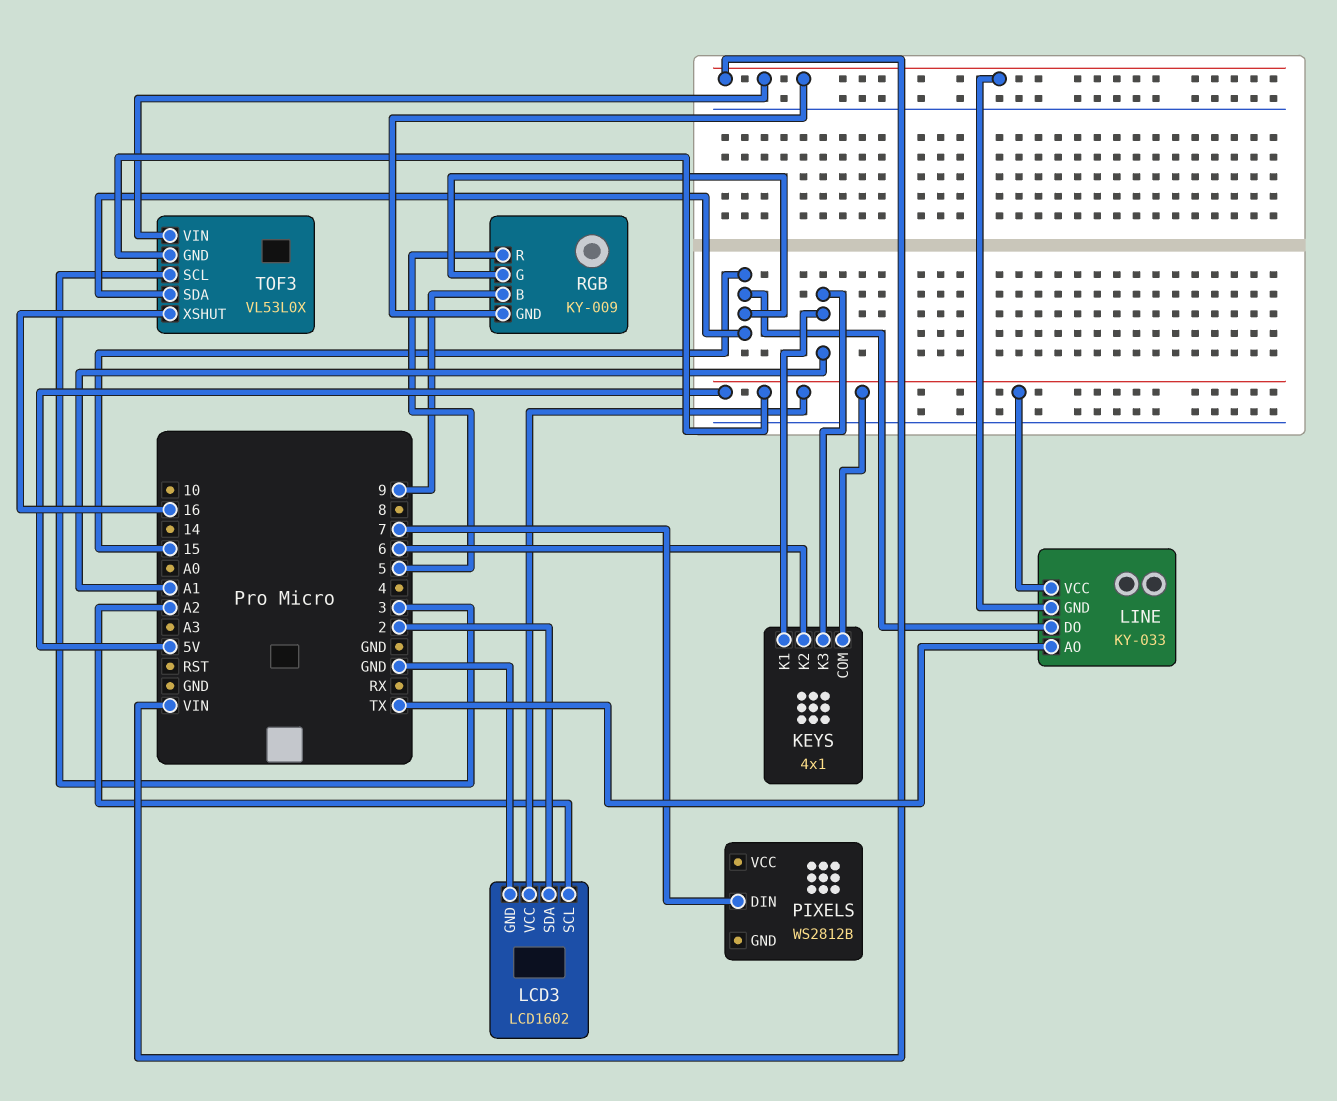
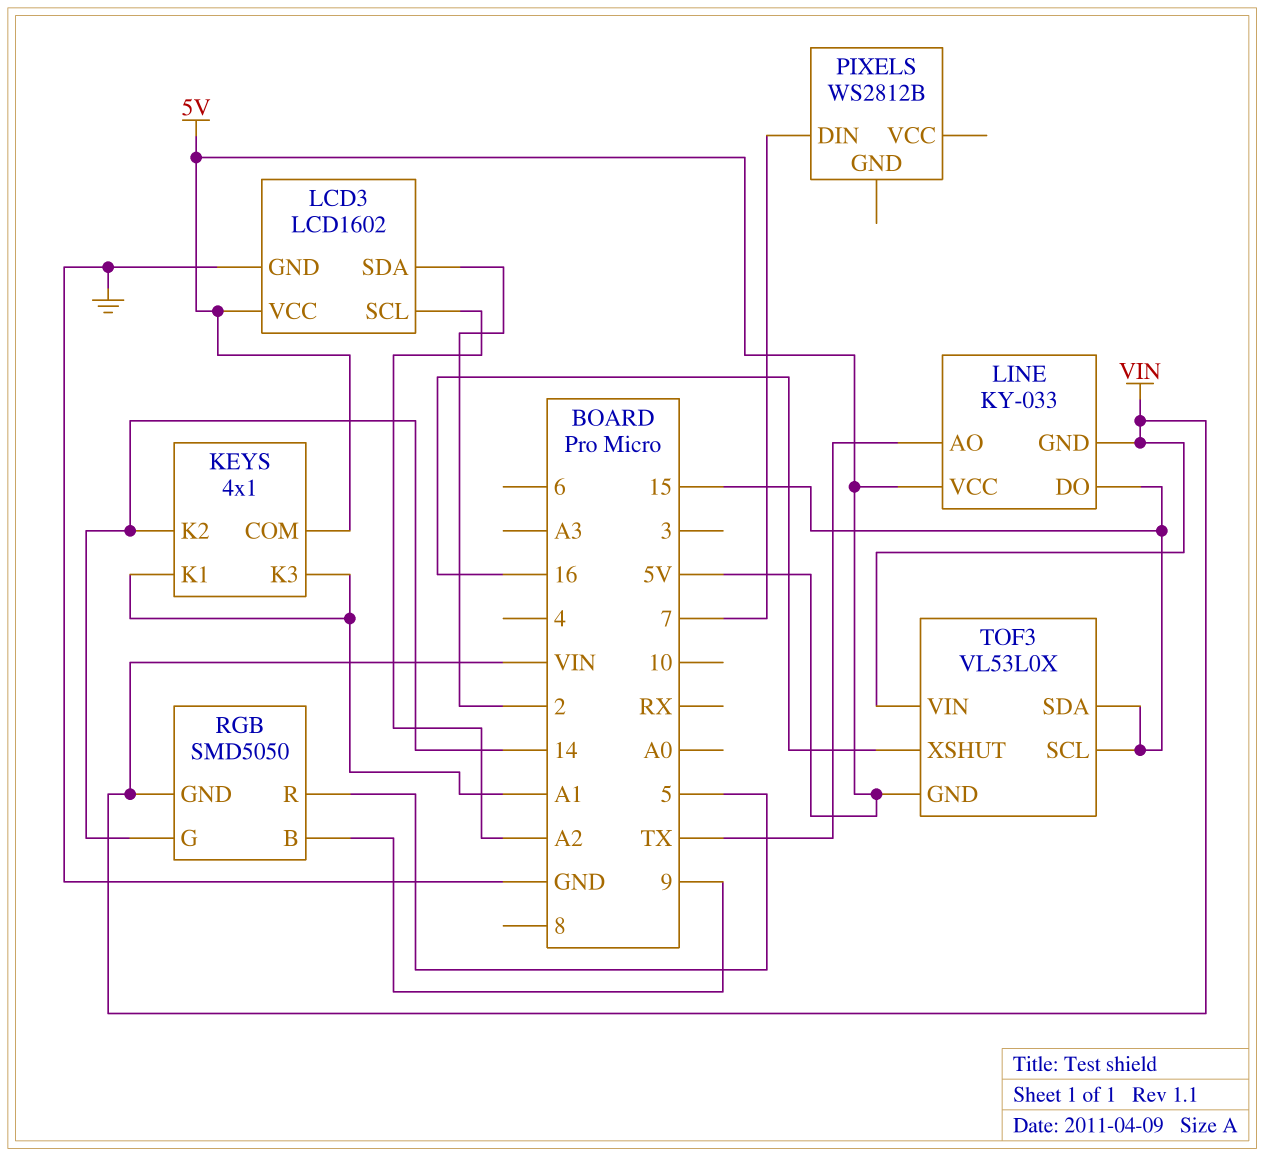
KEYS pin K2: 6 -> 14
RGB: KY-009 -> SMD5050
RGB pin G: 15 -> 14
TOF3 pin SCL: 3 -> 15

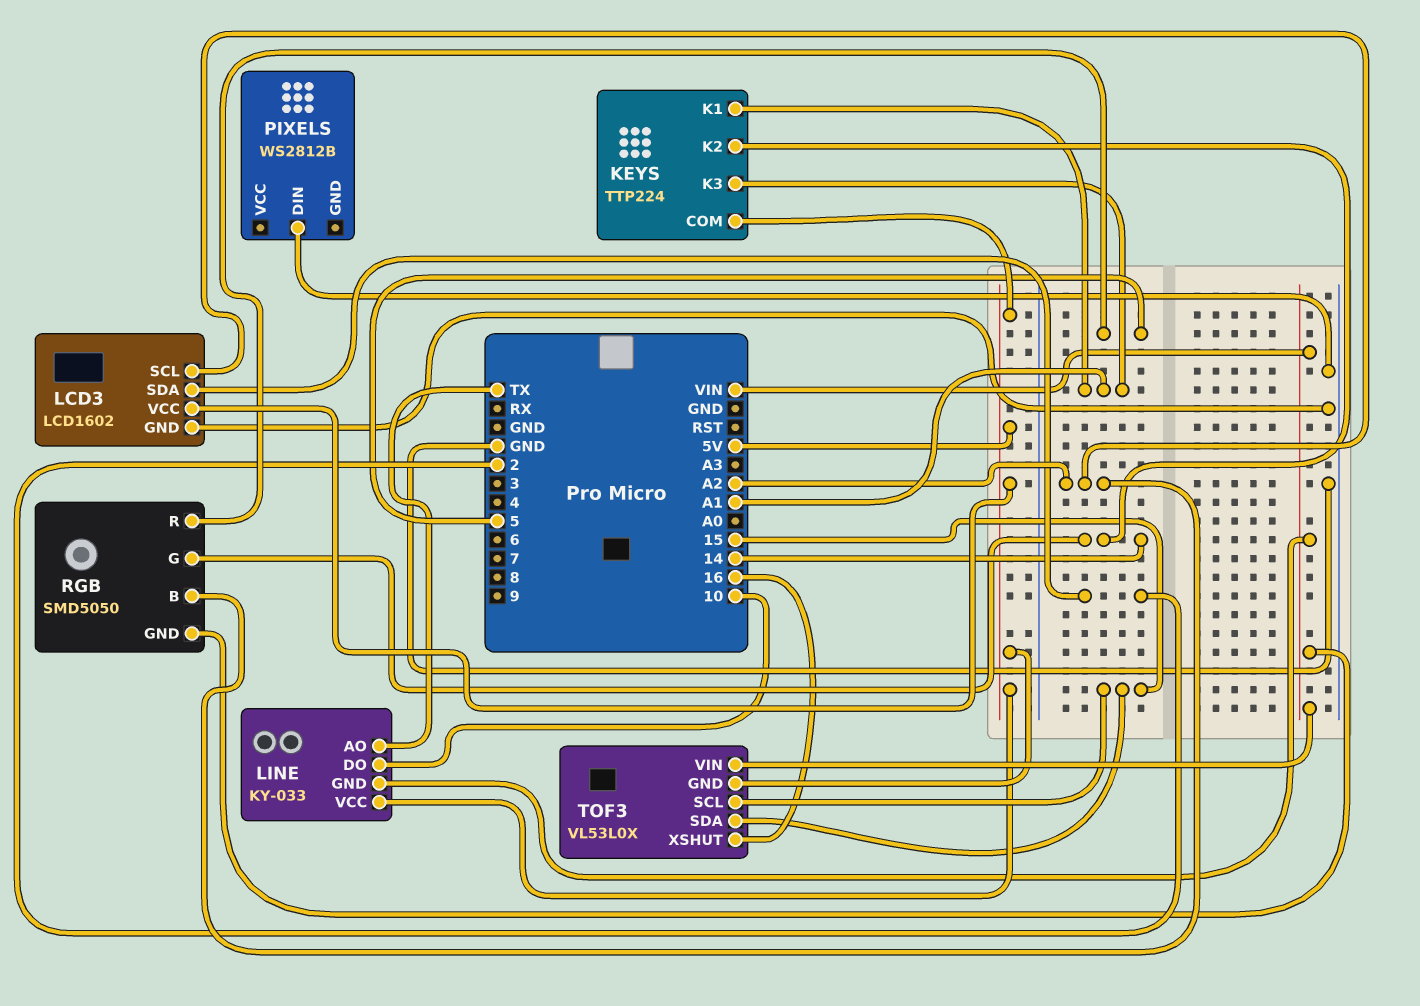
KEYS: 4x1 -> TTP224
LINE pin DO: 15 -> 10
PIXELS pin DIN: 7 -> GND
RGB pin B: 9 -> A2

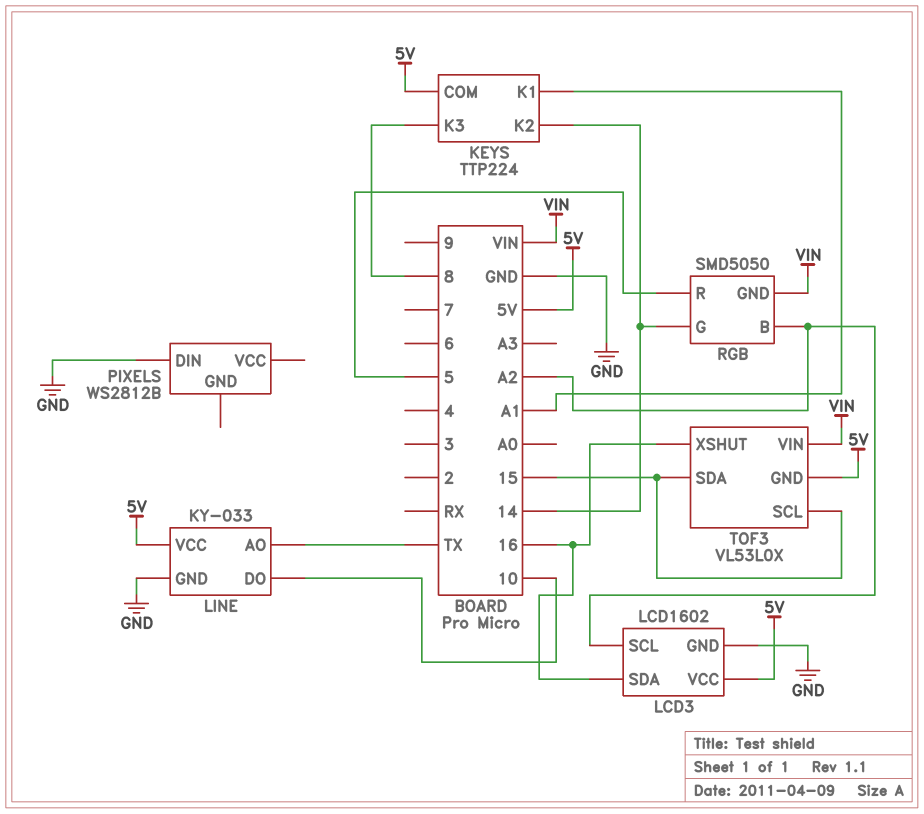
KEYS pin K3: A1 -> 8
LCD3 pin SDA: 2 -> 16
LINE pin GND: VIN -> GND

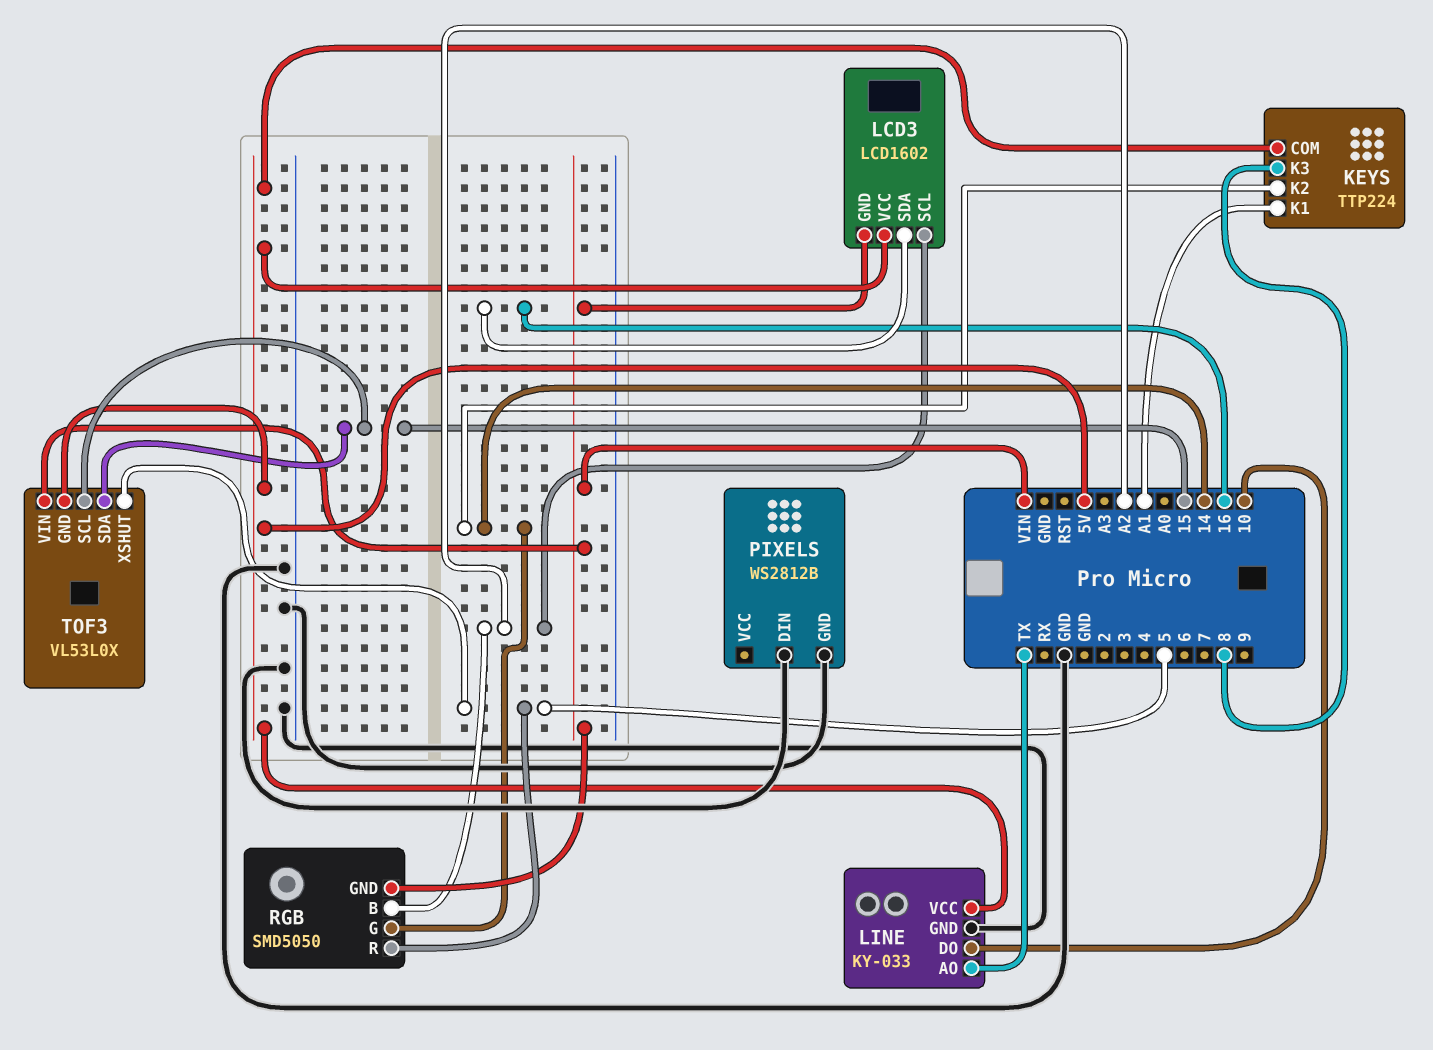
LCD3 pin GND: GND -> VIN
PIXELS pin GND: none -> GND
TOF3 pin XSHUT: 16 -> 5

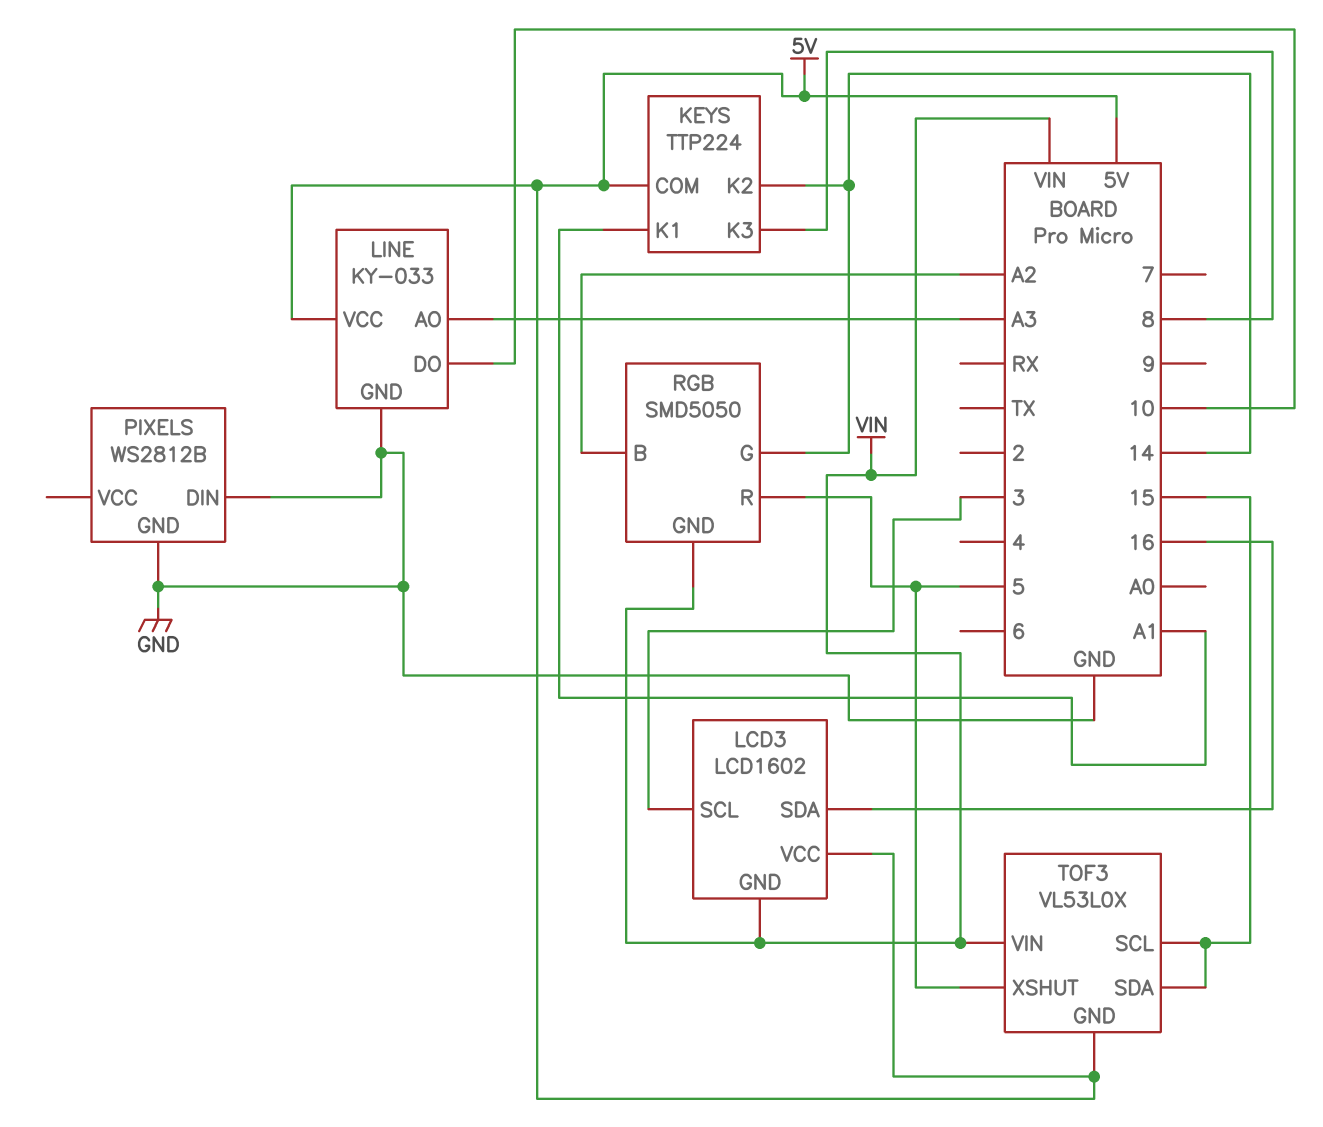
LCD3 pin SCL: A2 -> 3
LINE pin AO: TX -> A3

